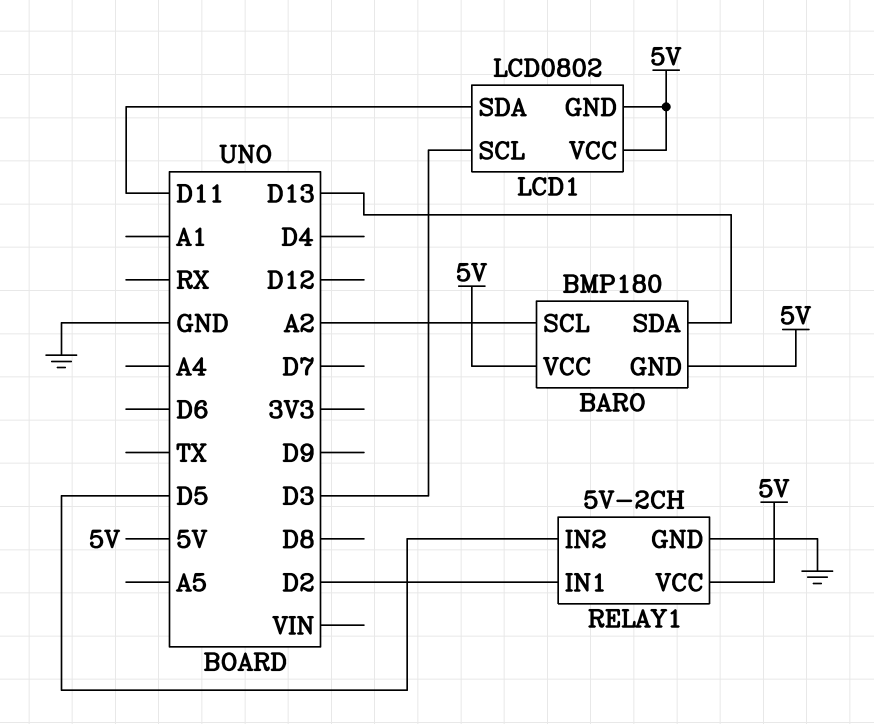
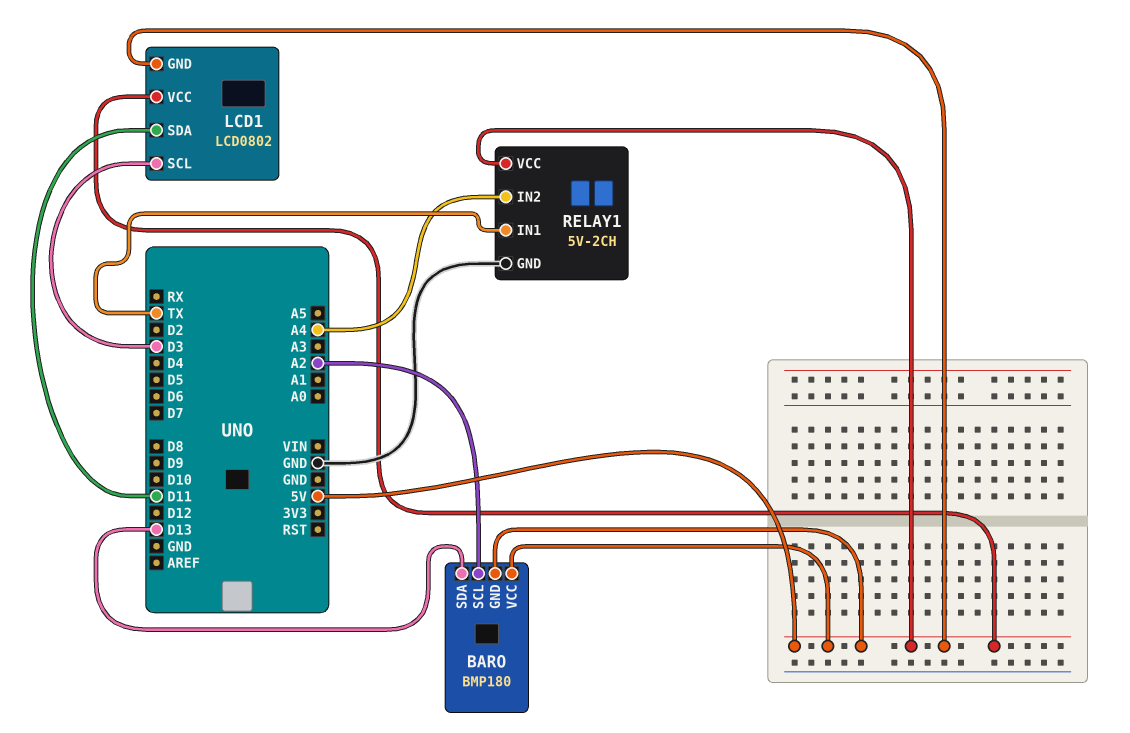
RELAY1 pin IN1: D2 -> TX
RELAY1 pin IN2: D5 -> A4

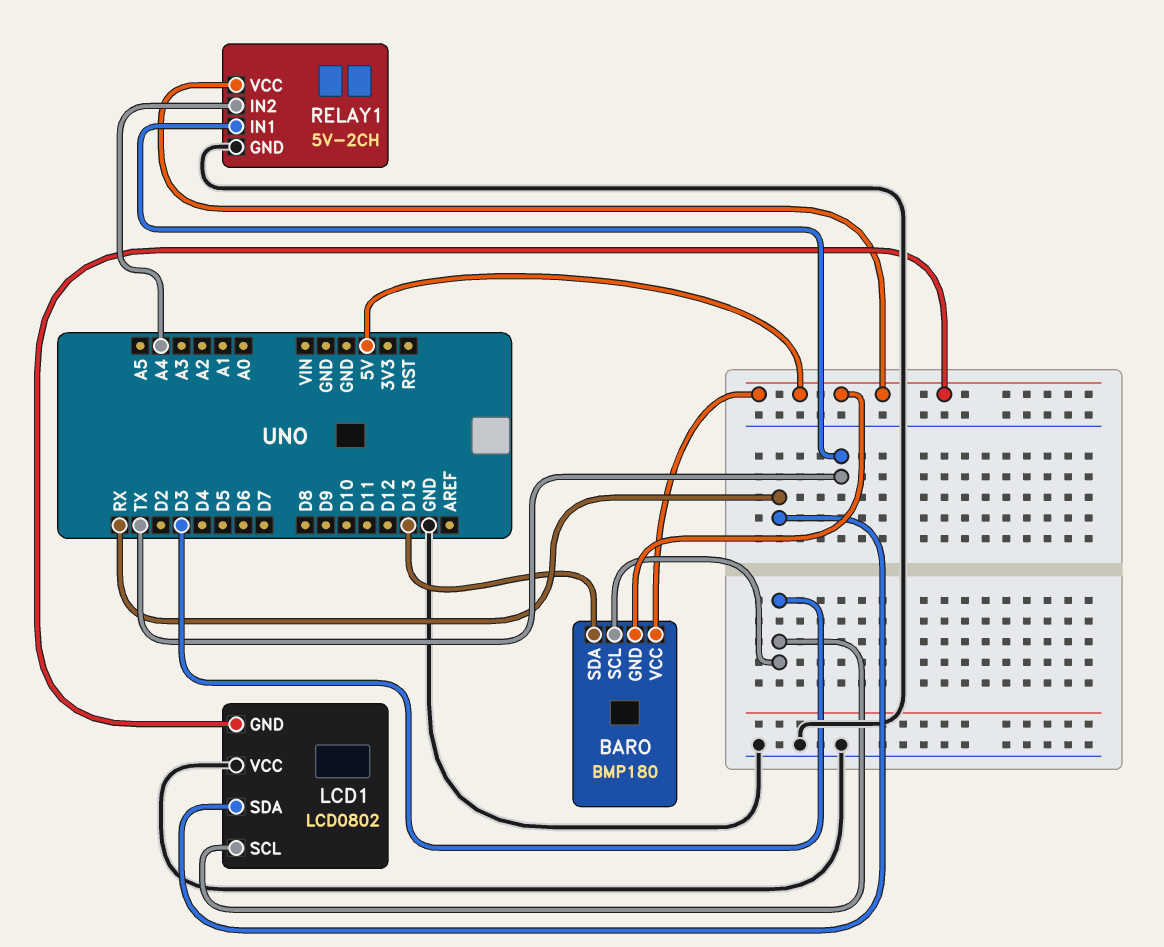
BARO pin SCL: A2 -> D3
LCD1 pin SDA: D11 -> RX
LCD1 pin VCC: 5V -> GND

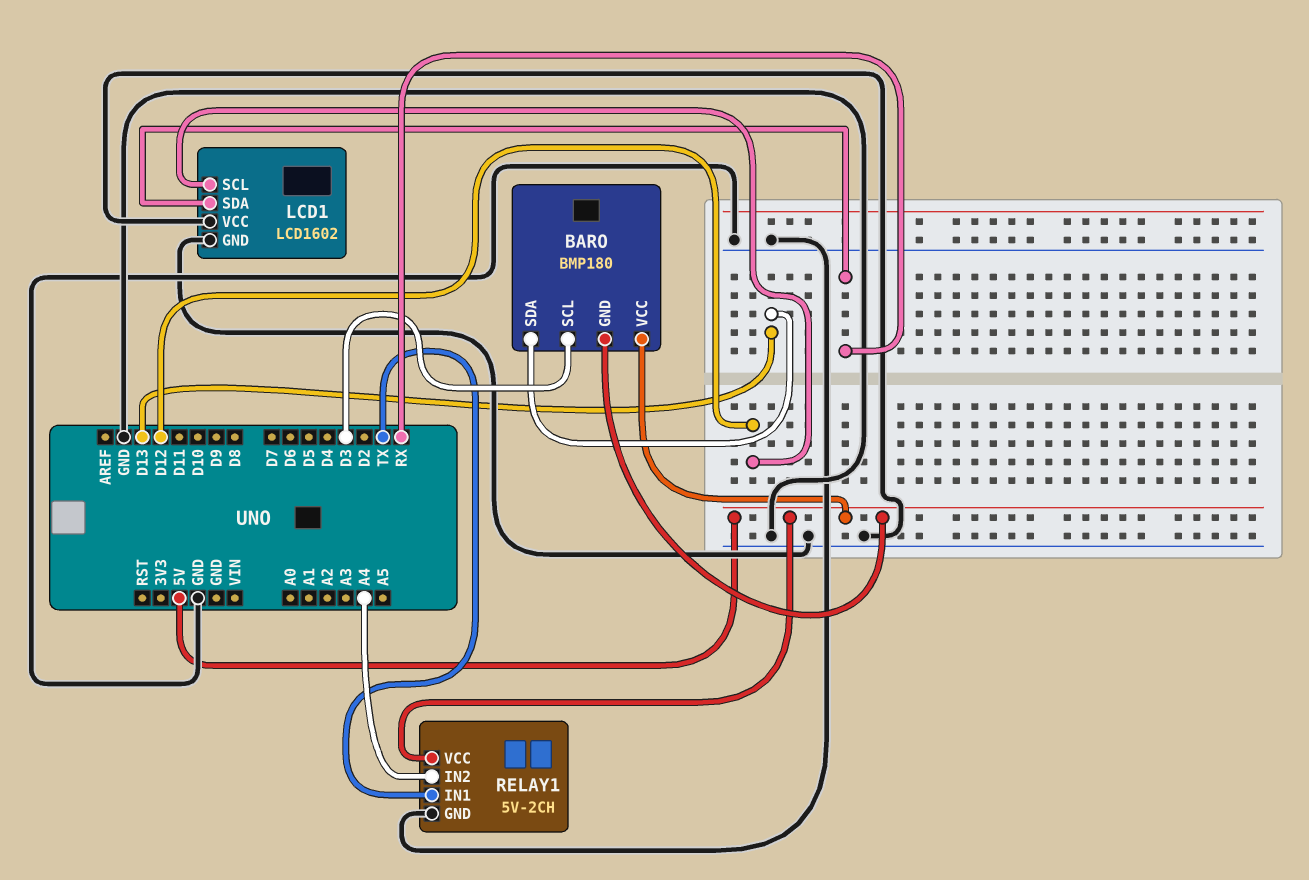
LCD1: LCD0802 -> LCD1602
LCD1 pin GND: 5V -> GND
LCD1 pin SCL: D3 -> D12

